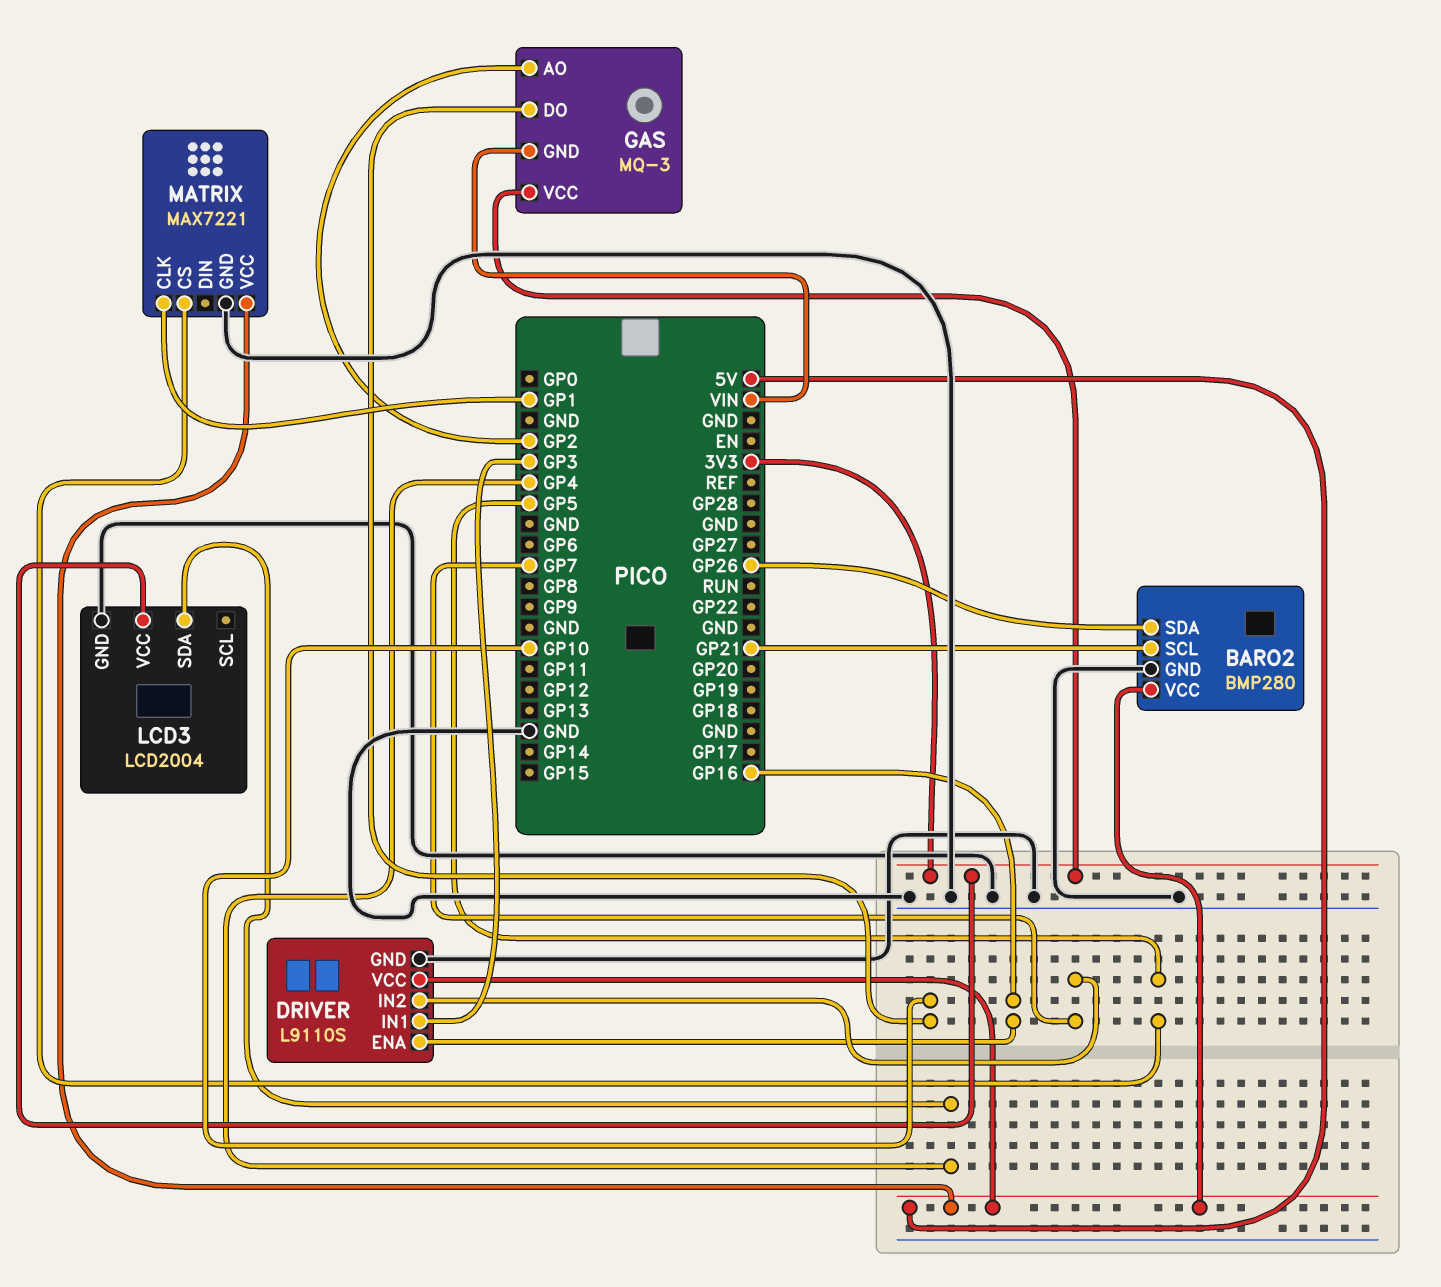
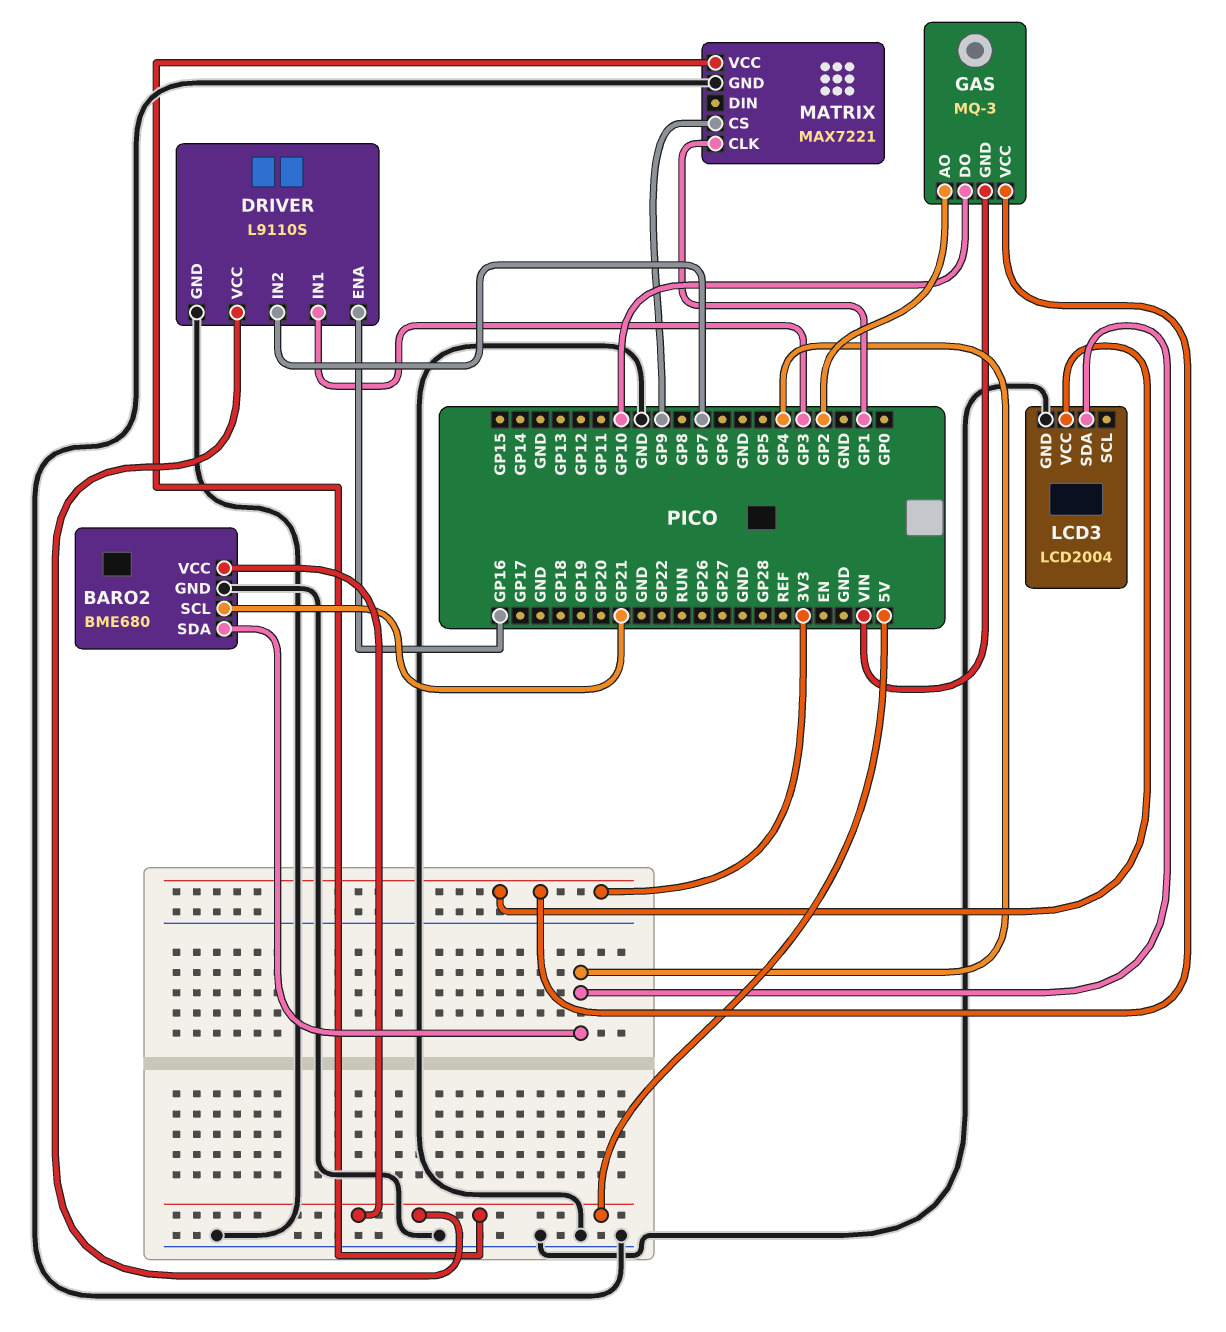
BARO2: BMP280 -> BME680
BARO2 pin SDA: GP26 -> GP4
MATRIX pin CS: GP5 -> GP9

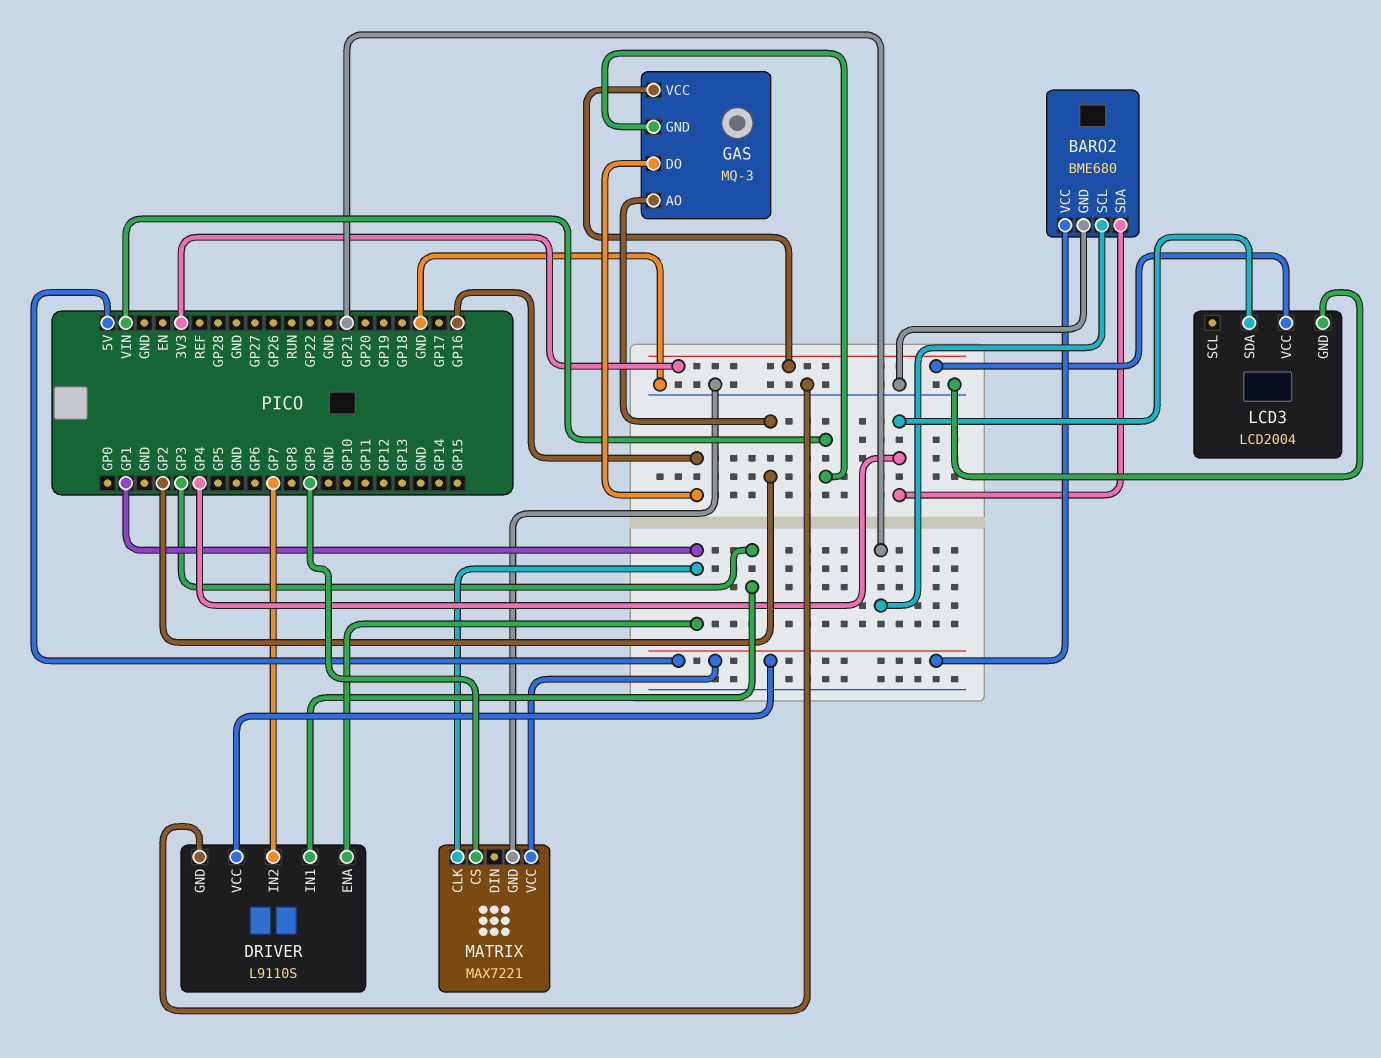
DRIVER pin ENA: GP16 -> GP1
GAS pin DO: GP10 -> GP16

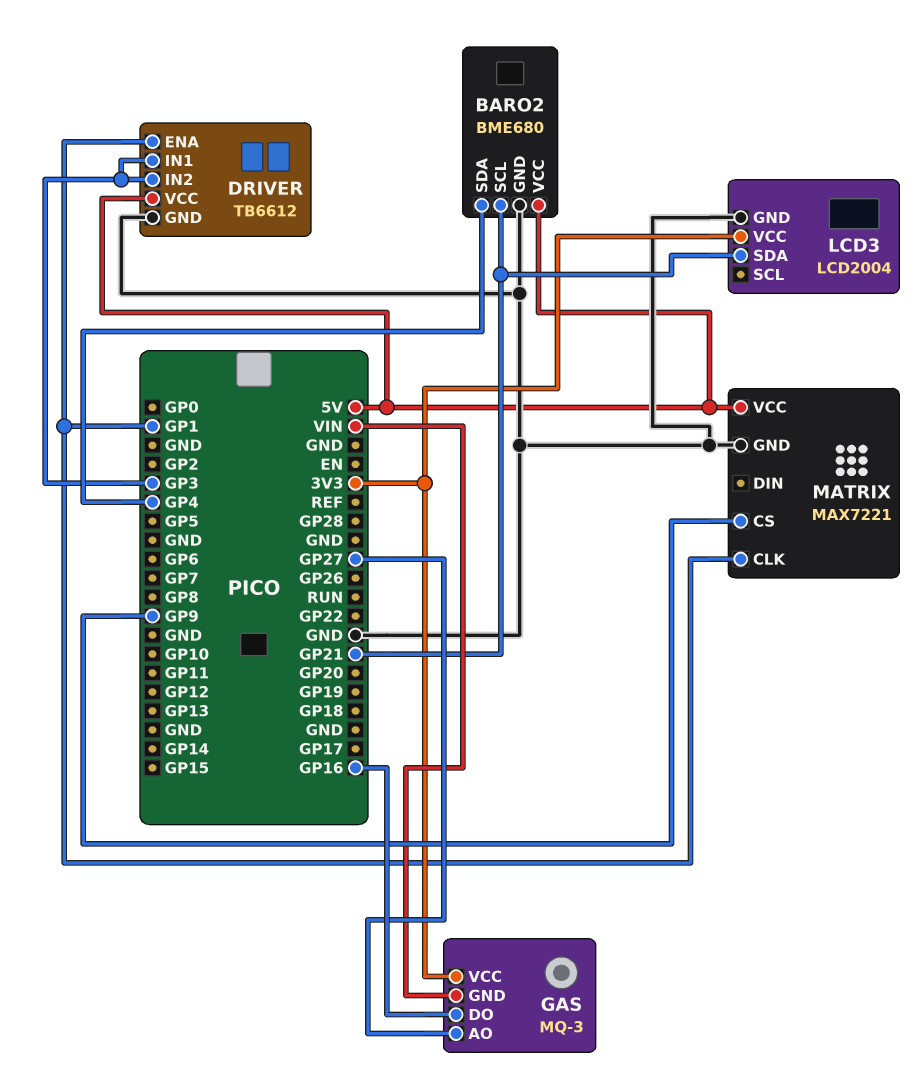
DRIVER: L9110S -> TB6612
DRIVER pin IN2: GP7 -> GP3
GAS pin AO: GP2 -> GP27
LCD3 pin SDA: GP4 -> GP21

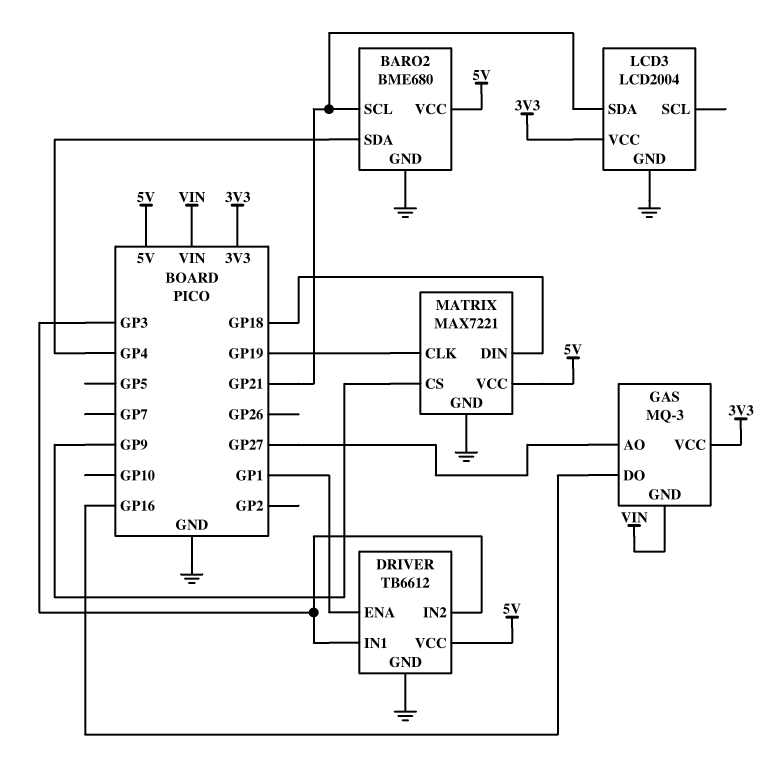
MATRIX pin CLK: GP1 -> GP19
MATRIX pin DIN: none -> GP18

